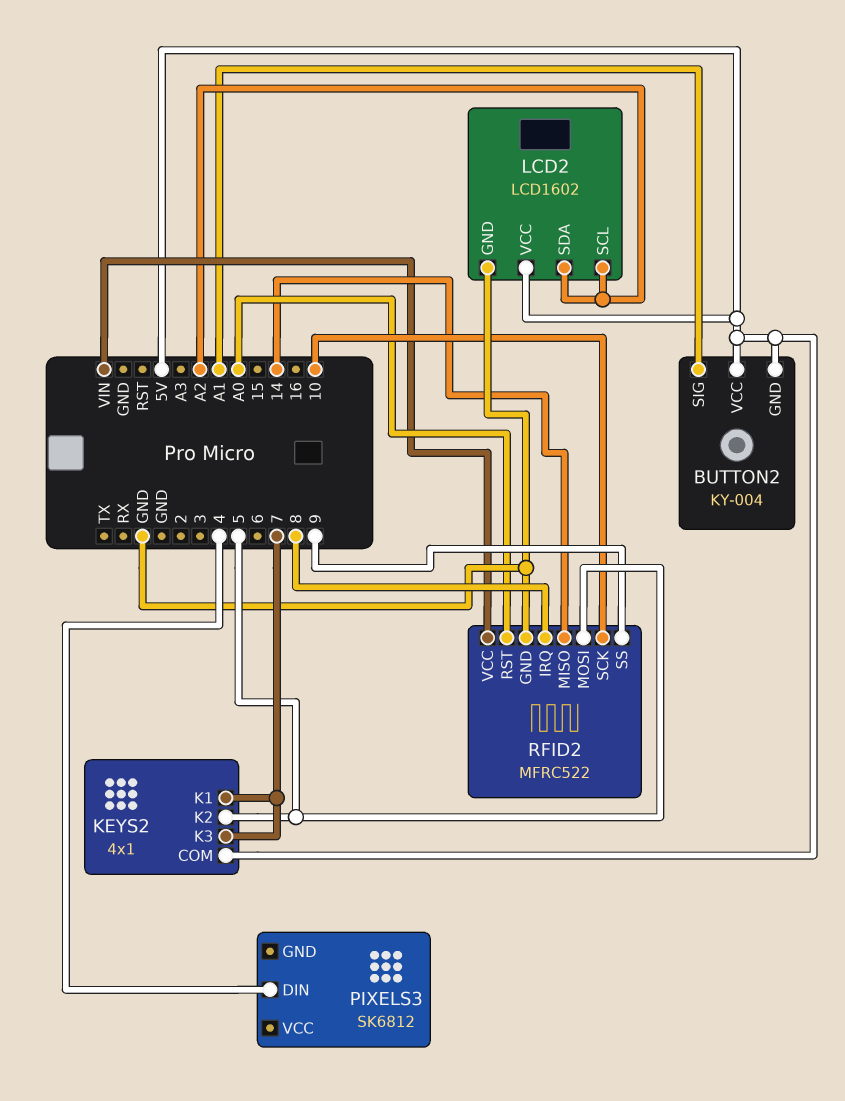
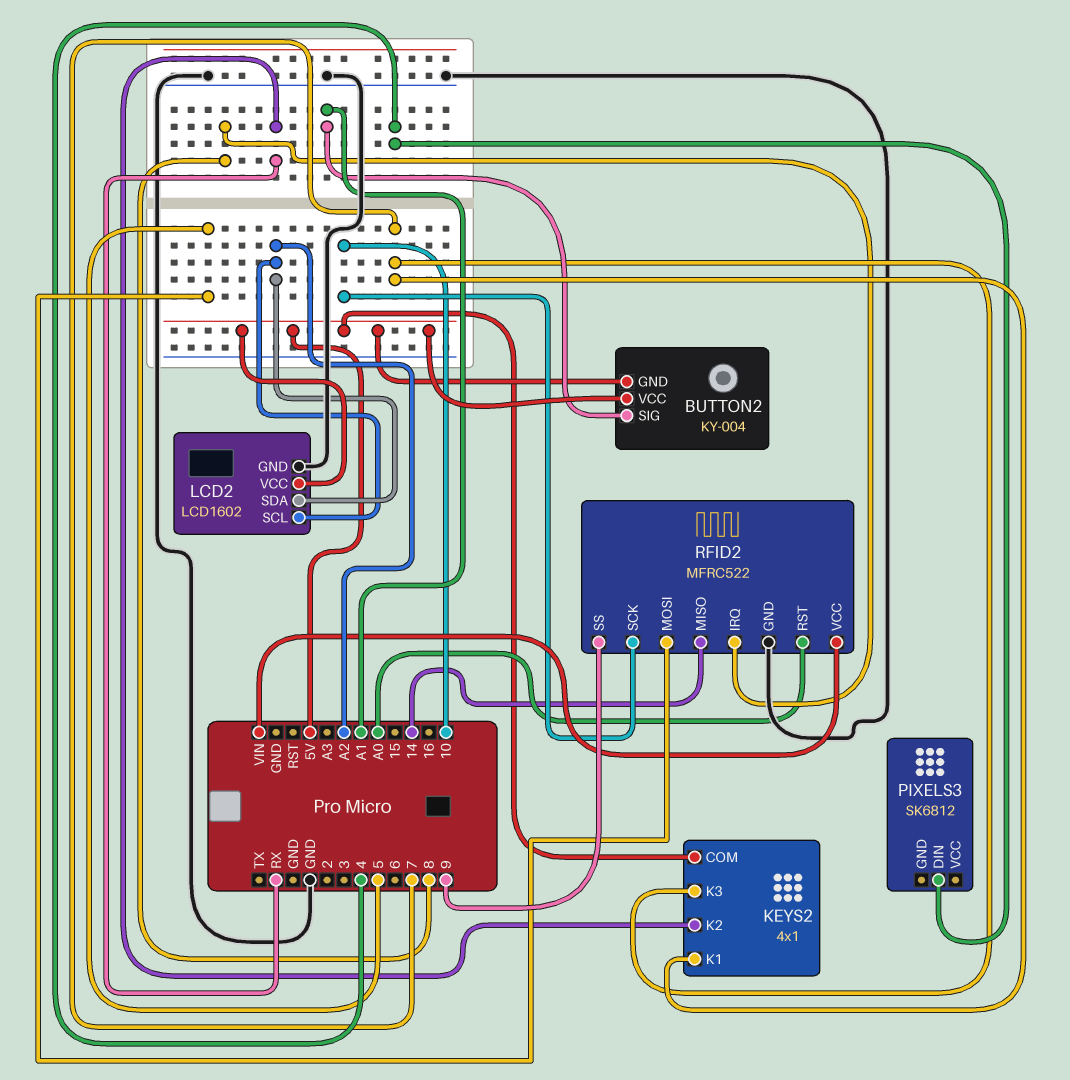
KEYS2 pin K2: 5 -> RX

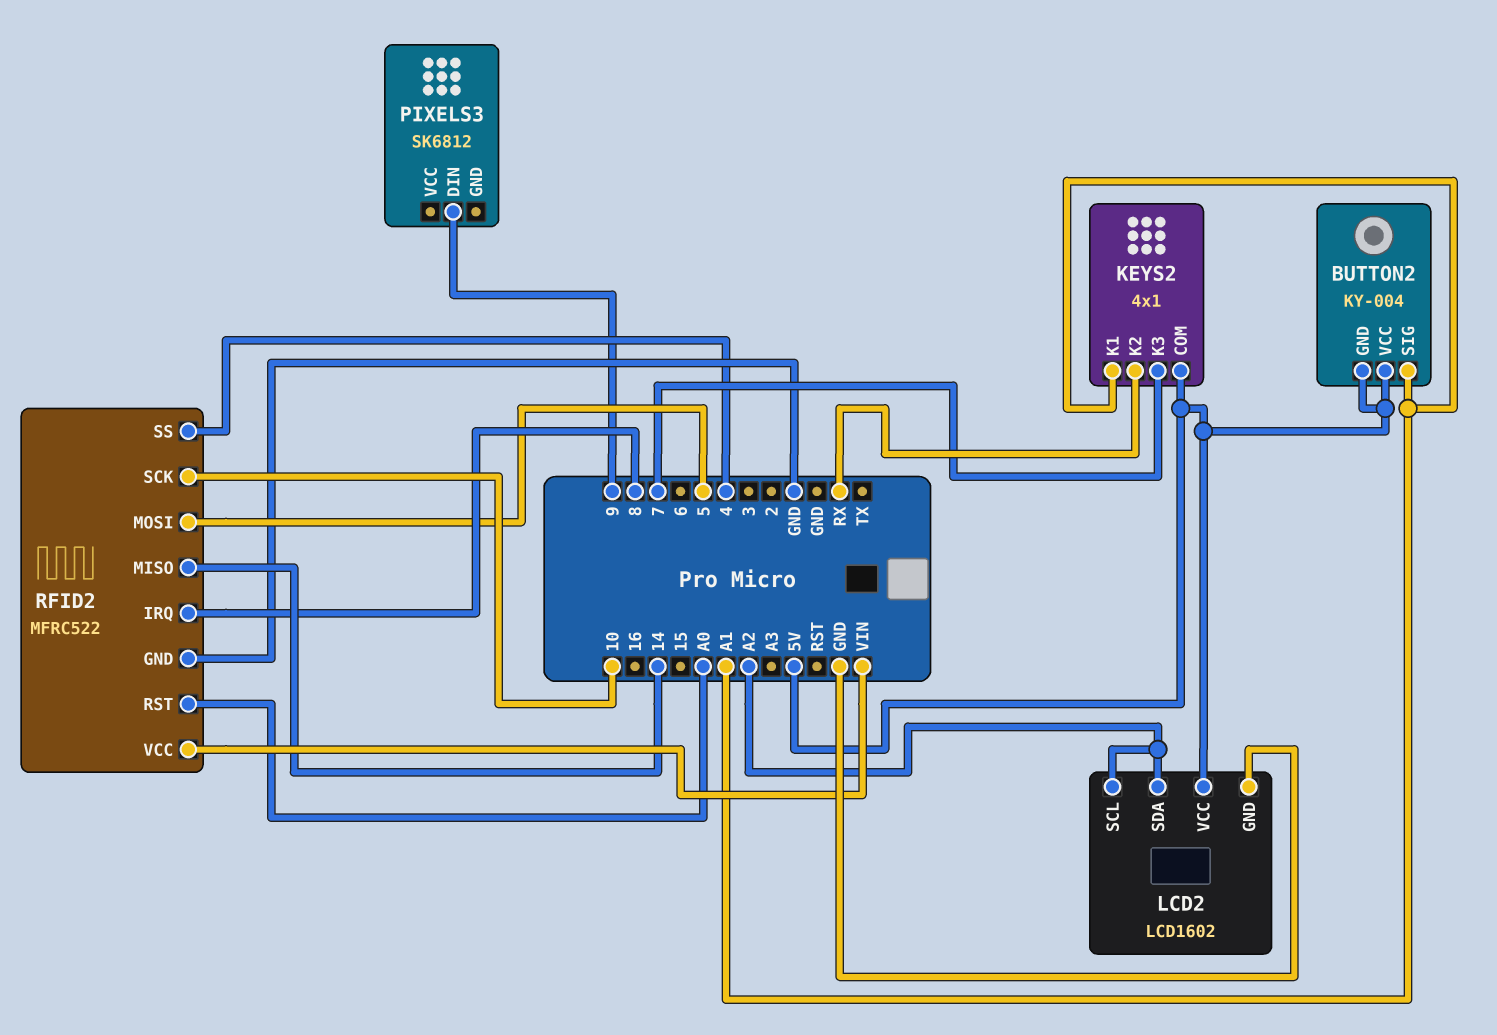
KEYS2 pin K1: 7 -> A1
PIXELS3 pin DIN: 4 -> 9
RFID2 pin SS: 9 -> 4

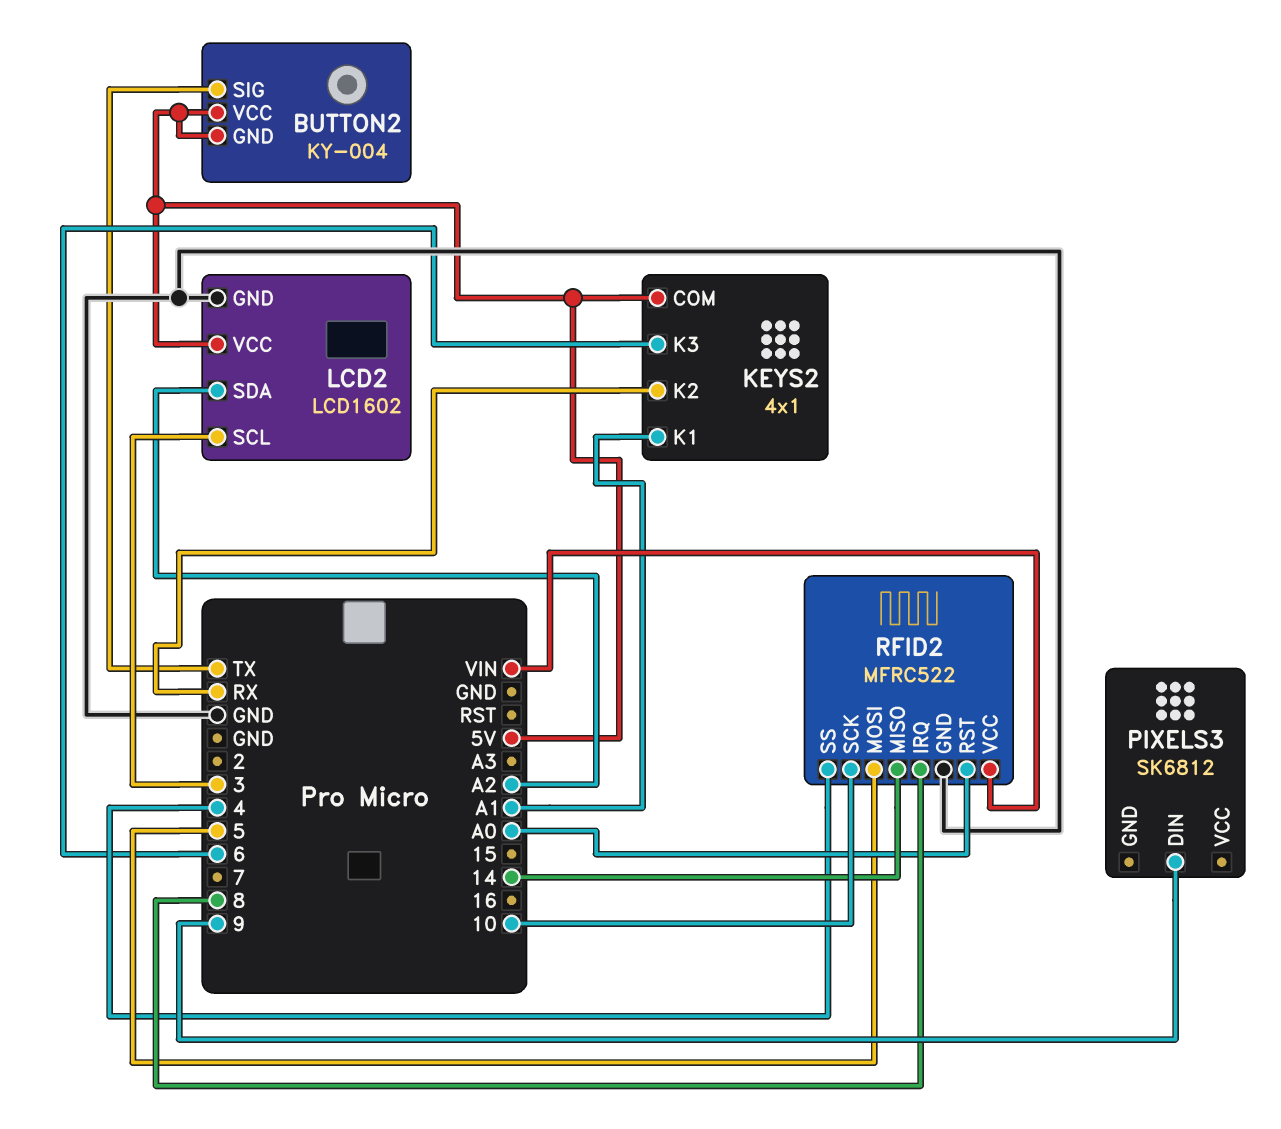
BUTTON2 pin SIG: A1 -> TX
KEYS2 pin K3: 7 -> 6
LCD2 pin SCL: A2 -> 3

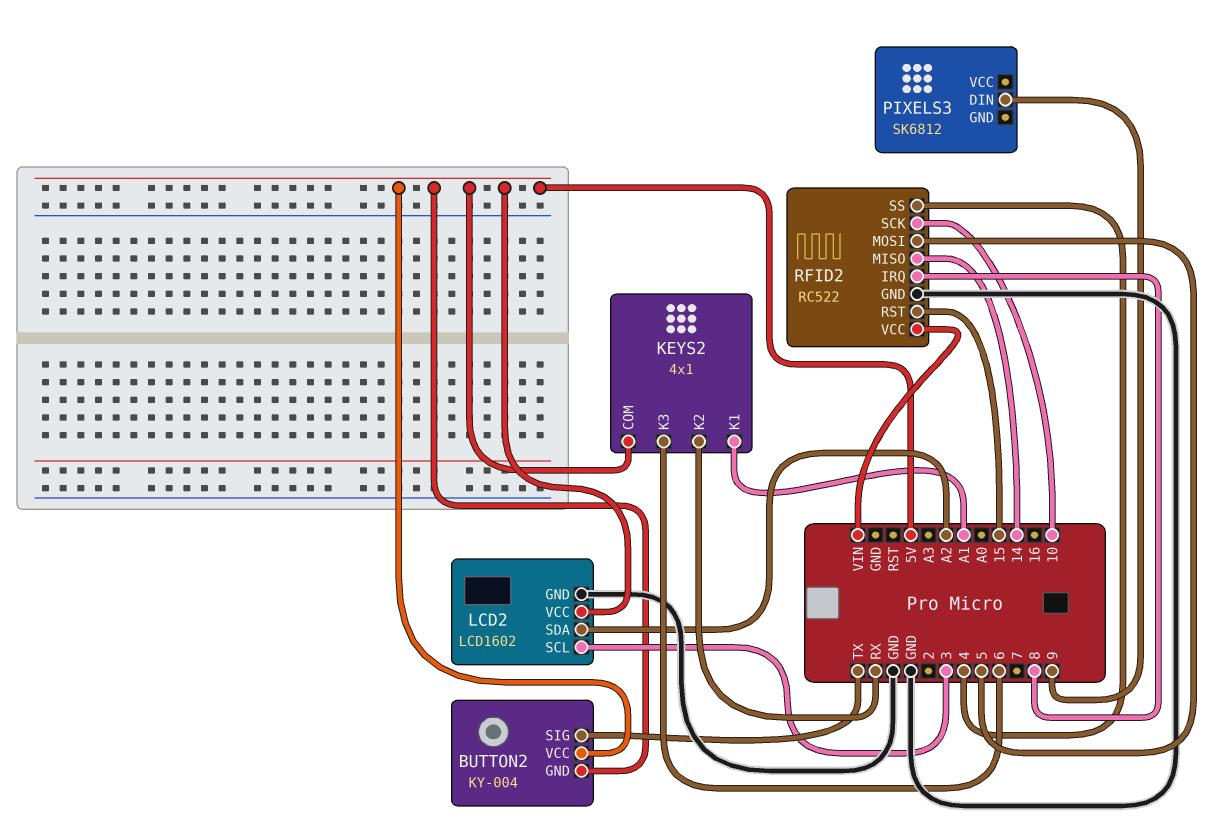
RFID2: MFRC522 -> RC522
RFID2 pin RST: A0 -> 15

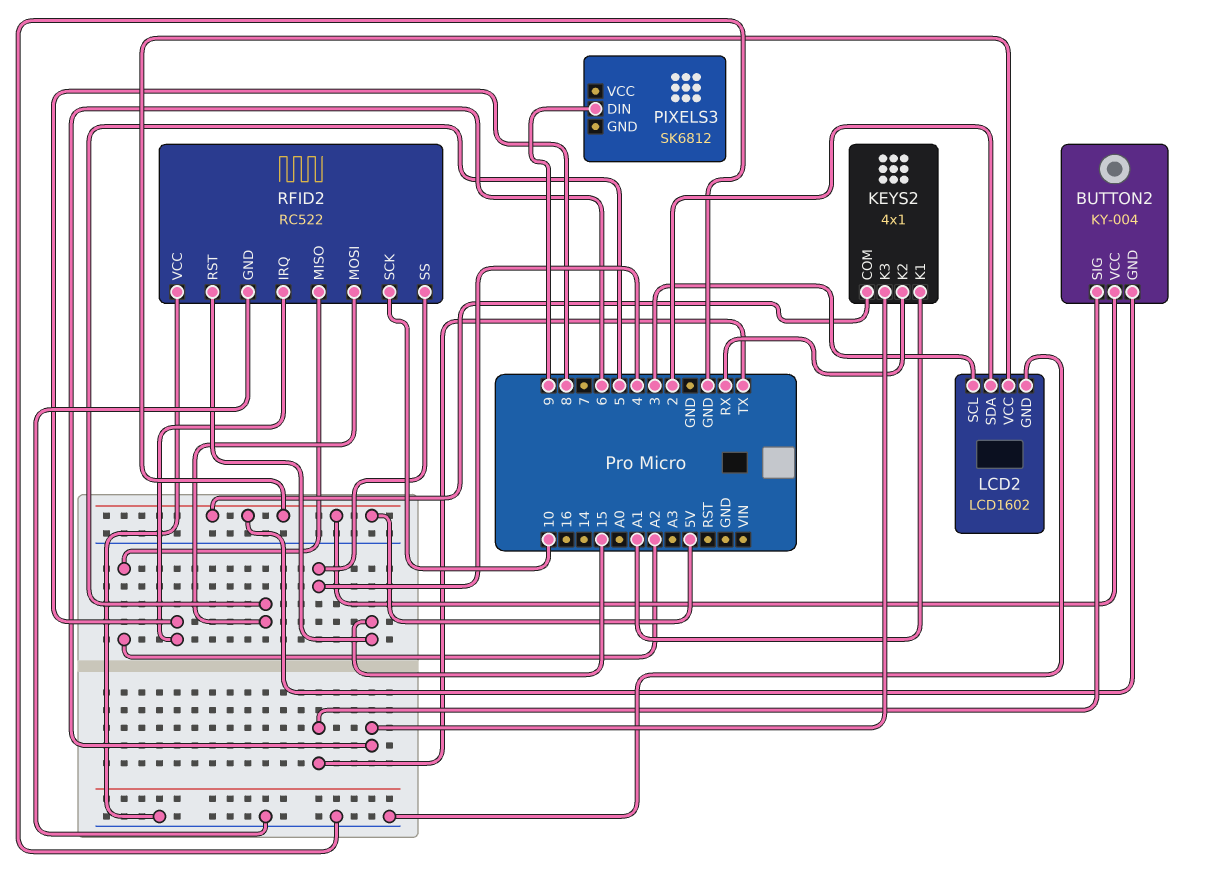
LCD2 pin SDA: A2 -> 2
RFID2 pin MISO: 14 -> A2
RFID2 pin VCC: VIN -> GND

